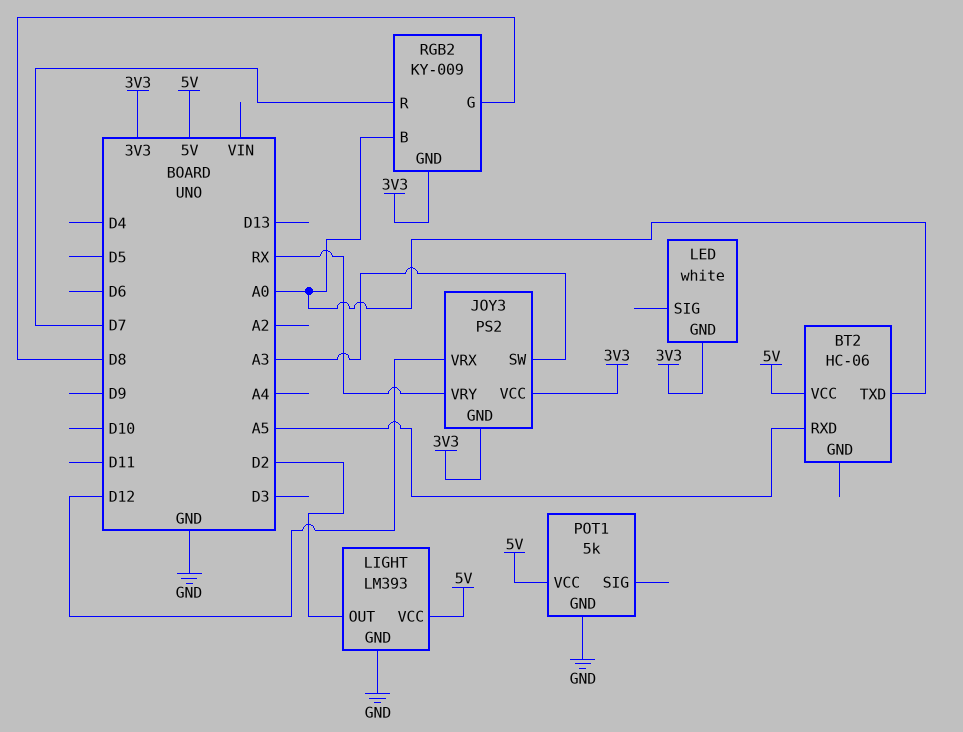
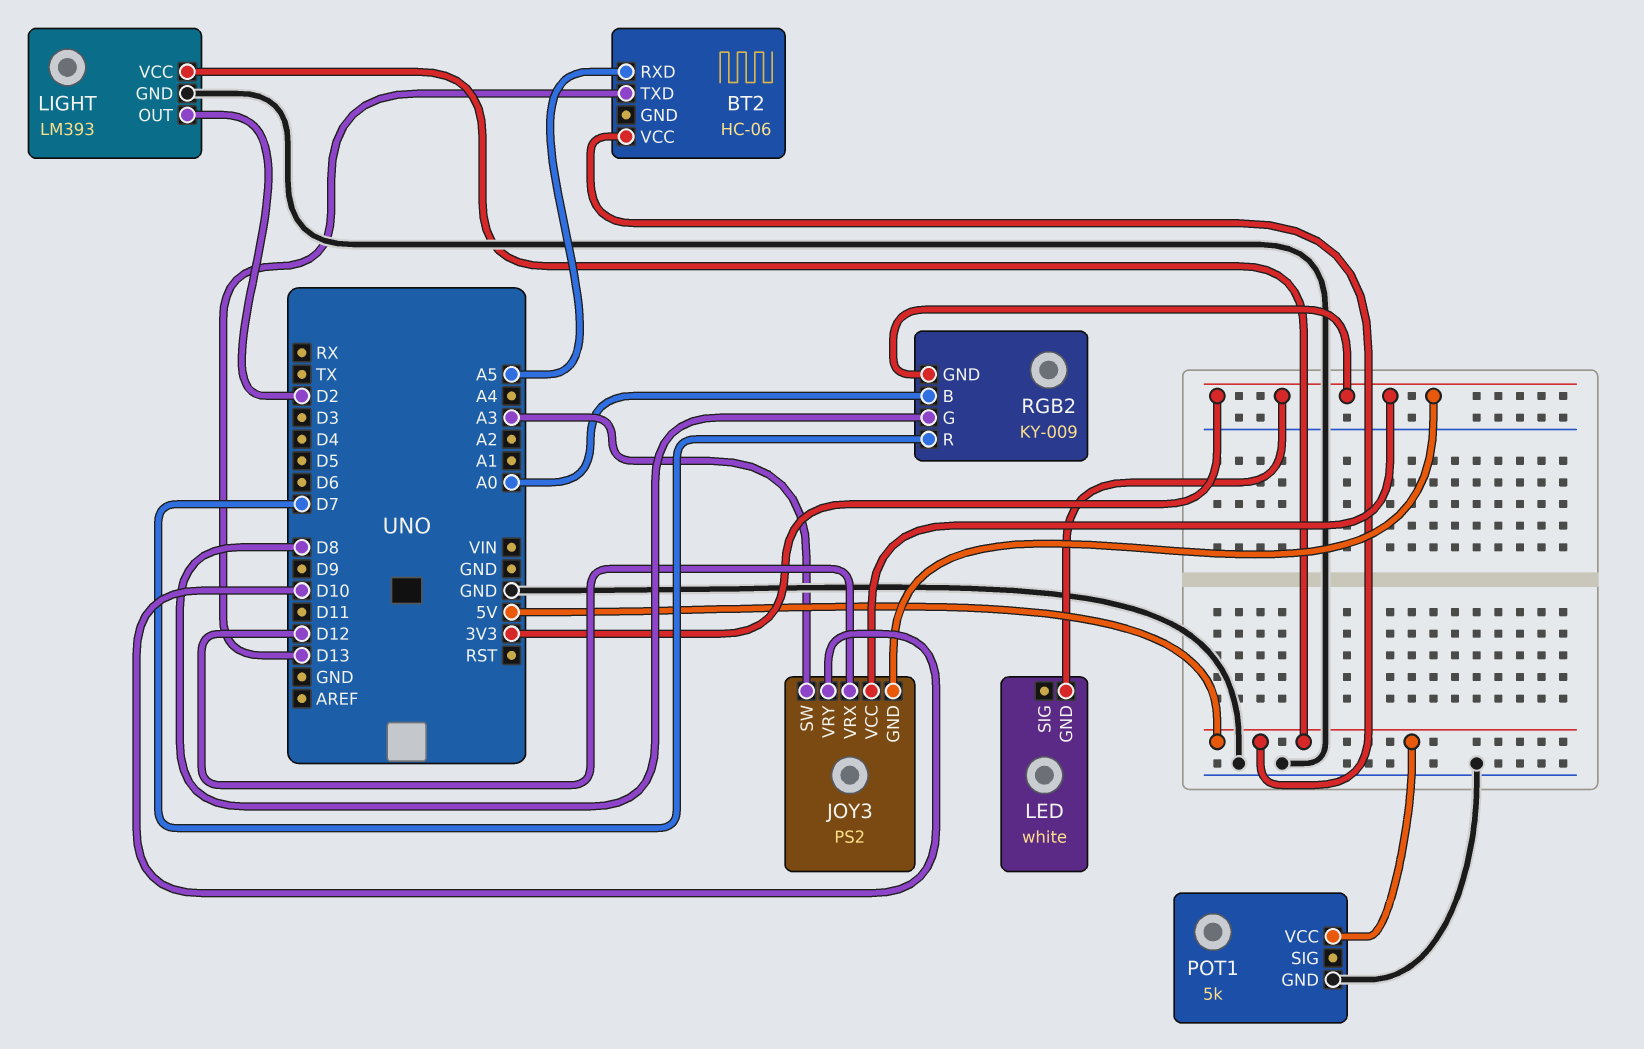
BT2 pin TXD: A0 -> D13
JOY3 pin VRY: RX -> D10

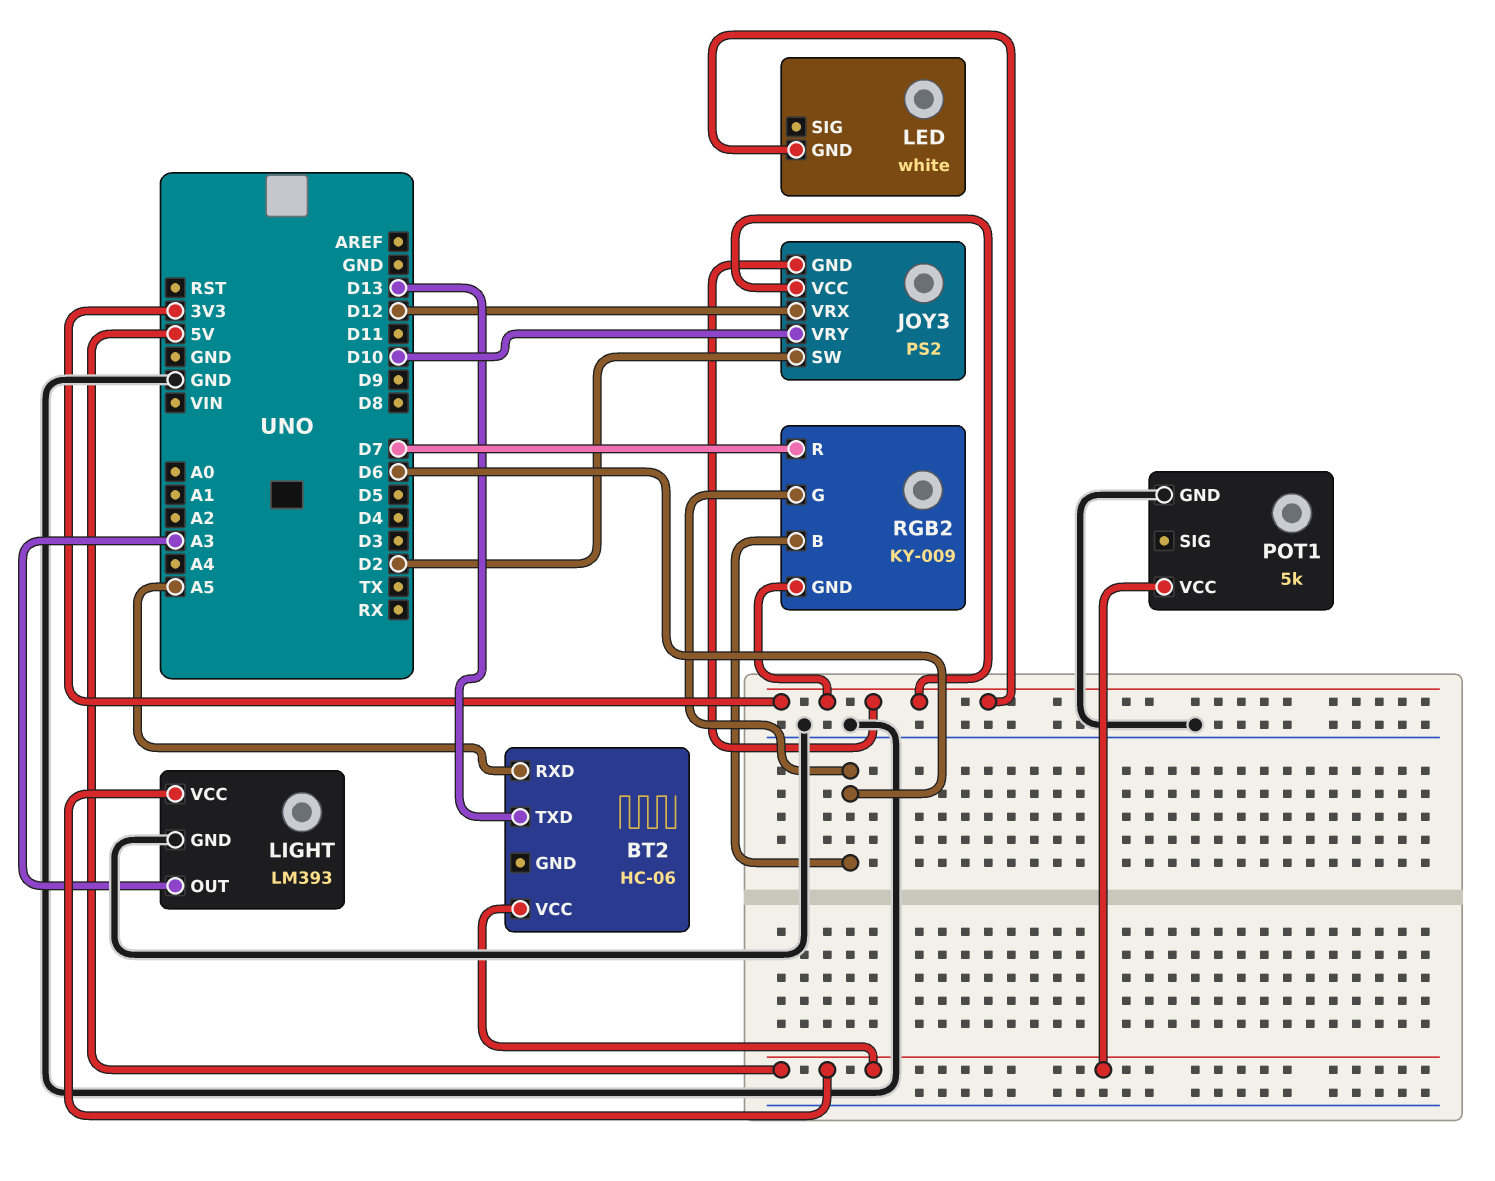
JOY3 pin SW: A3 -> D2
LIGHT pin OUT: D2 -> A3
RGB2 pin B: A0 -> D6
RGB2 pin G: D8 -> D6

